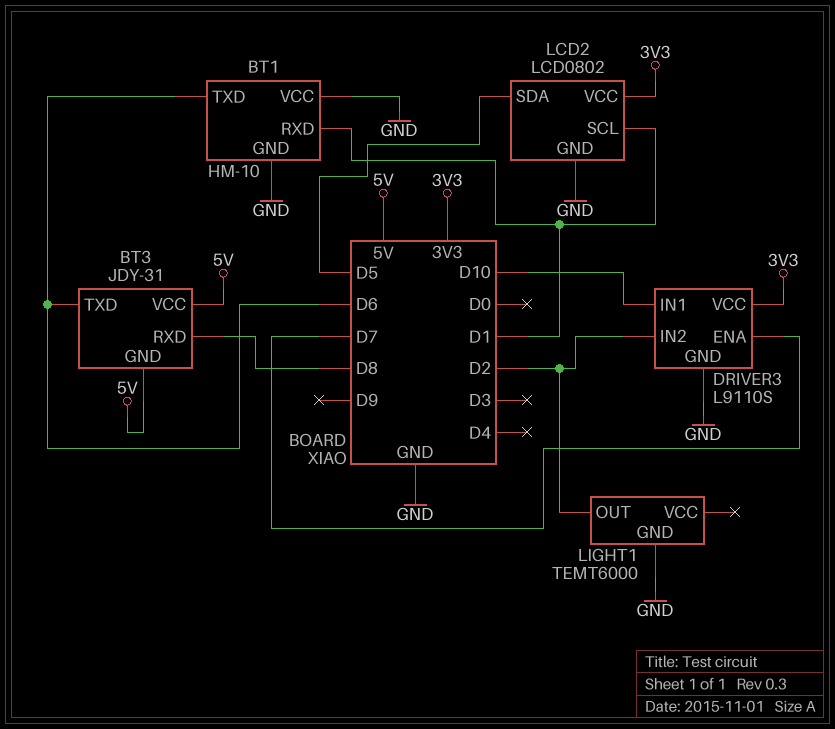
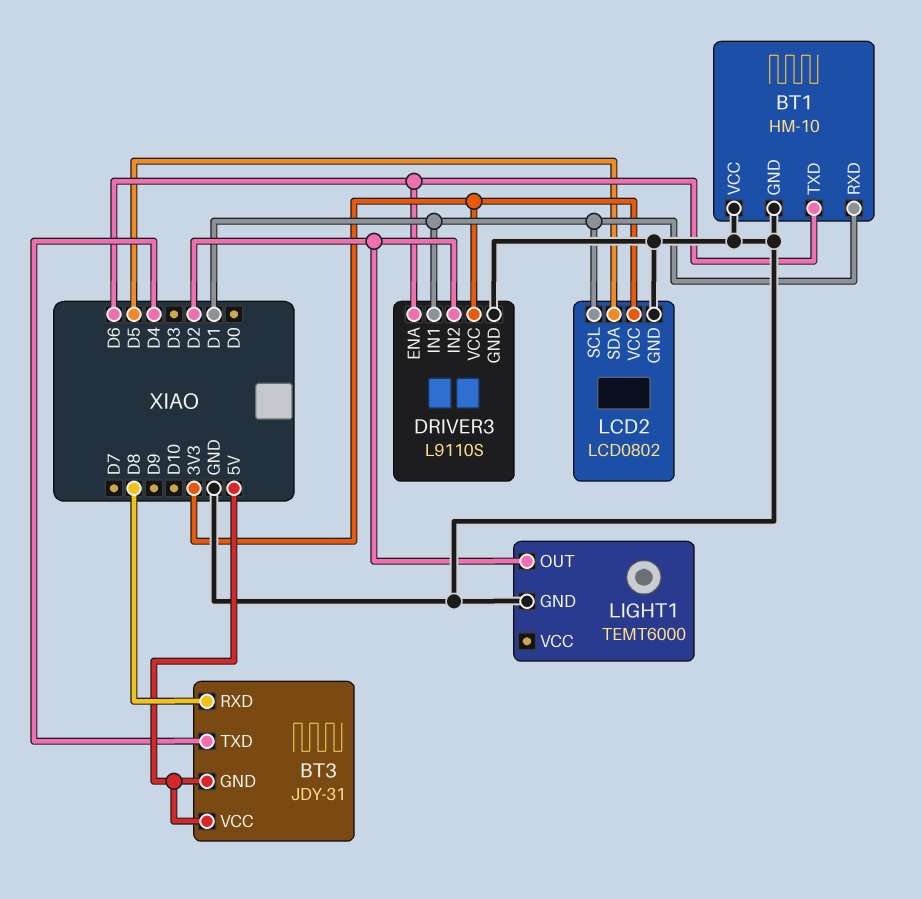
BT3 pin TXD: D6 -> D4
DRIVER3 pin ENA: D7 -> D6
DRIVER3 pin IN1: D10 -> D1

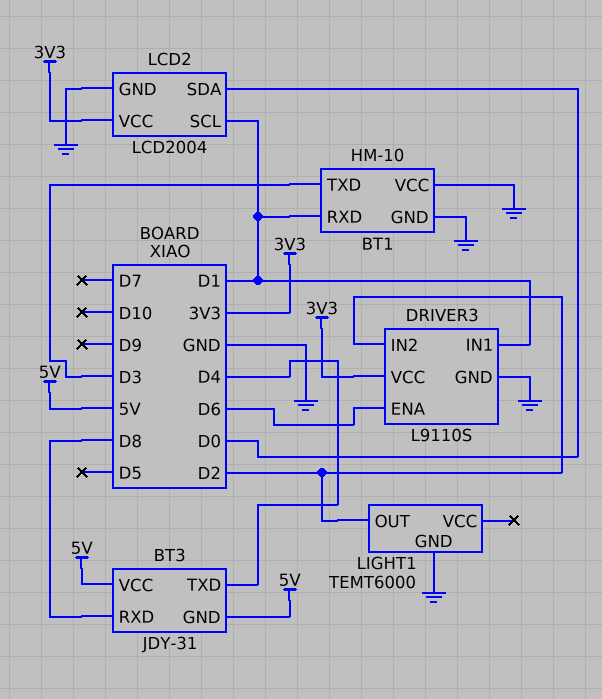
BT1 pin TXD: D6 -> D3
LCD2: LCD0802 -> LCD2004
LCD2 pin SDA: D5 -> D0

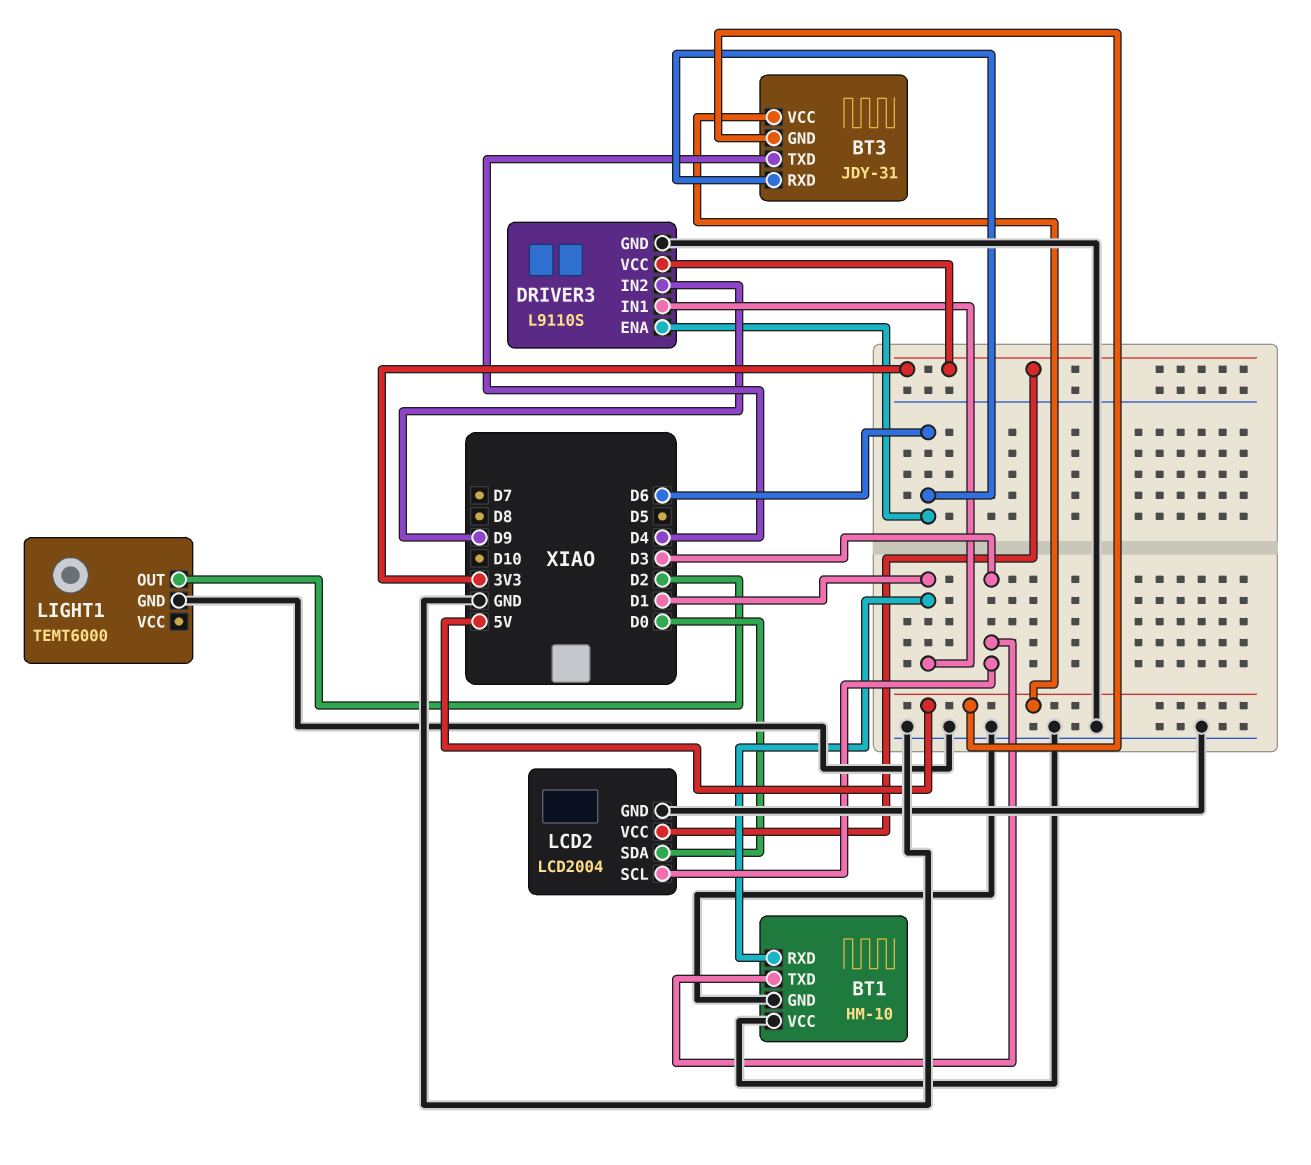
BT3 pin RXD: D8 -> D6
DRIVER3 pin IN2: D2 -> D9
LCD2 pin SCL: D1 -> D3

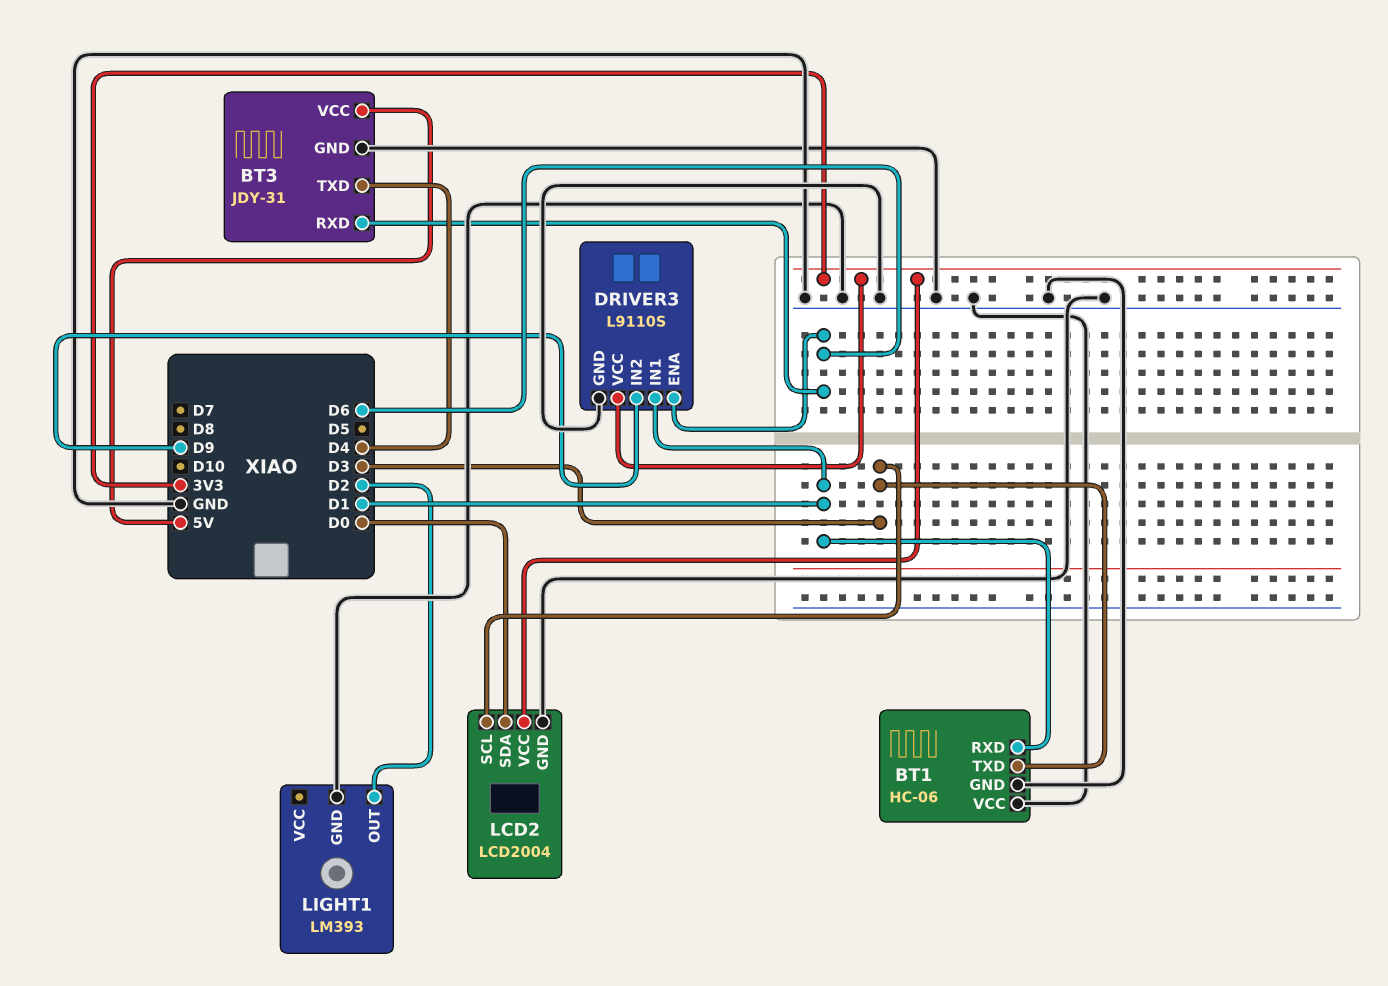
BT1: HM-10 -> HC-06
BT3 pin GND: 5V -> GND
LIGHT1: TEMT6000 -> LM393

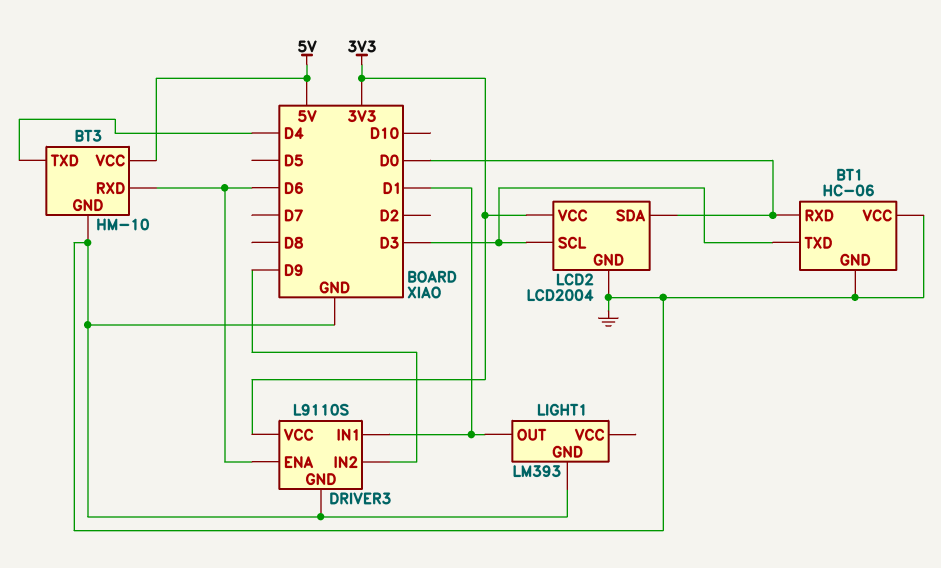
BT1 pin RXD: D1 -> D0
BT3: JDY-31 -> HM-10
LIGHT1 pin OUT: D2 -> D1

